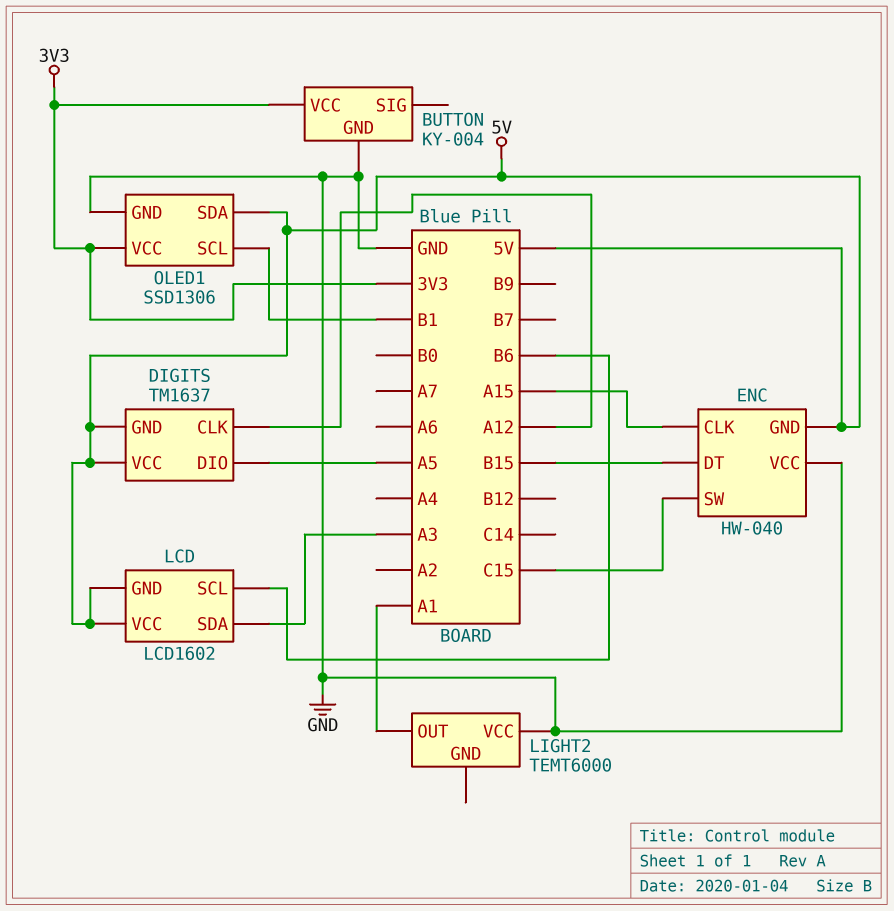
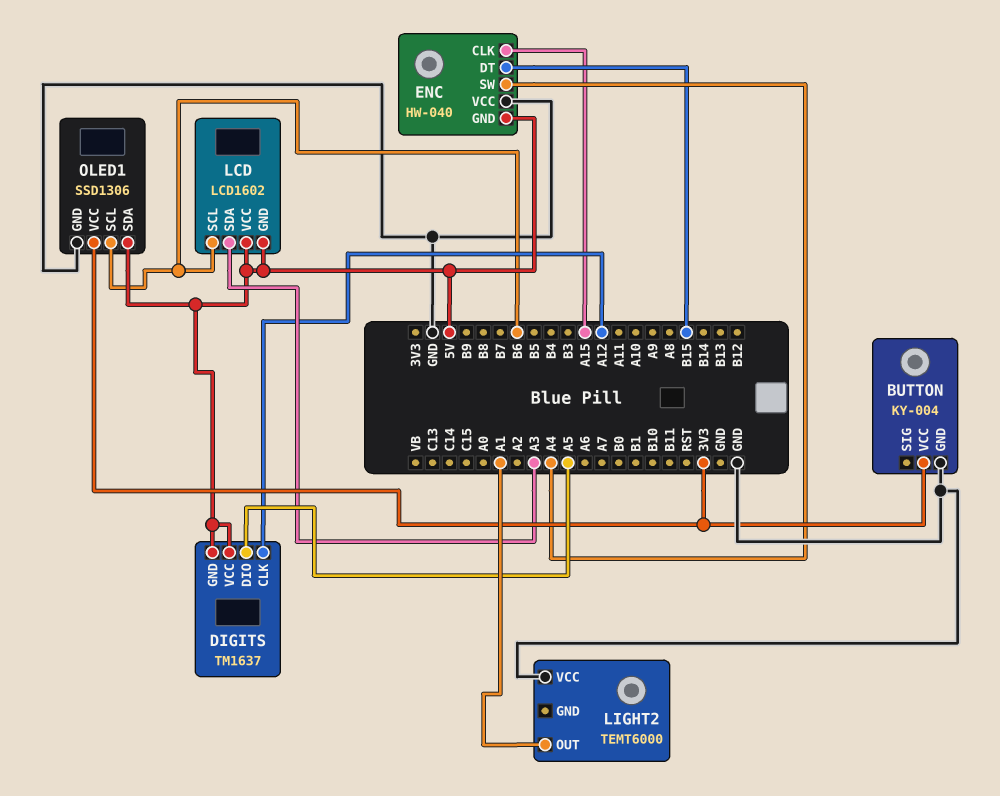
ENC pin SW: C15 -> A4
OLED1 pin SCL: B1 -> B6

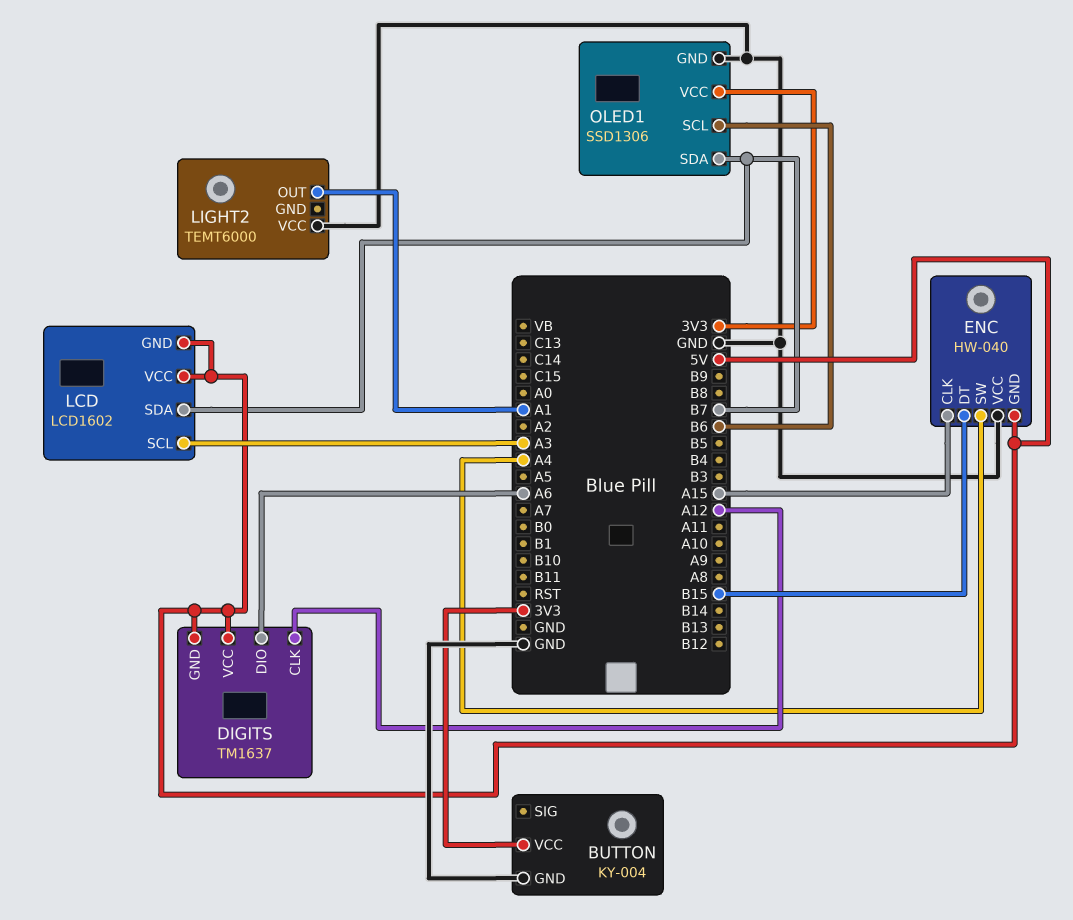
DIGITS pin DIO: A5 -> A6
LCD pin SCL: B6 -> A3
LCD pin SDA: A3 -> B7
OLED1 pin SDA: 5V -> B7

